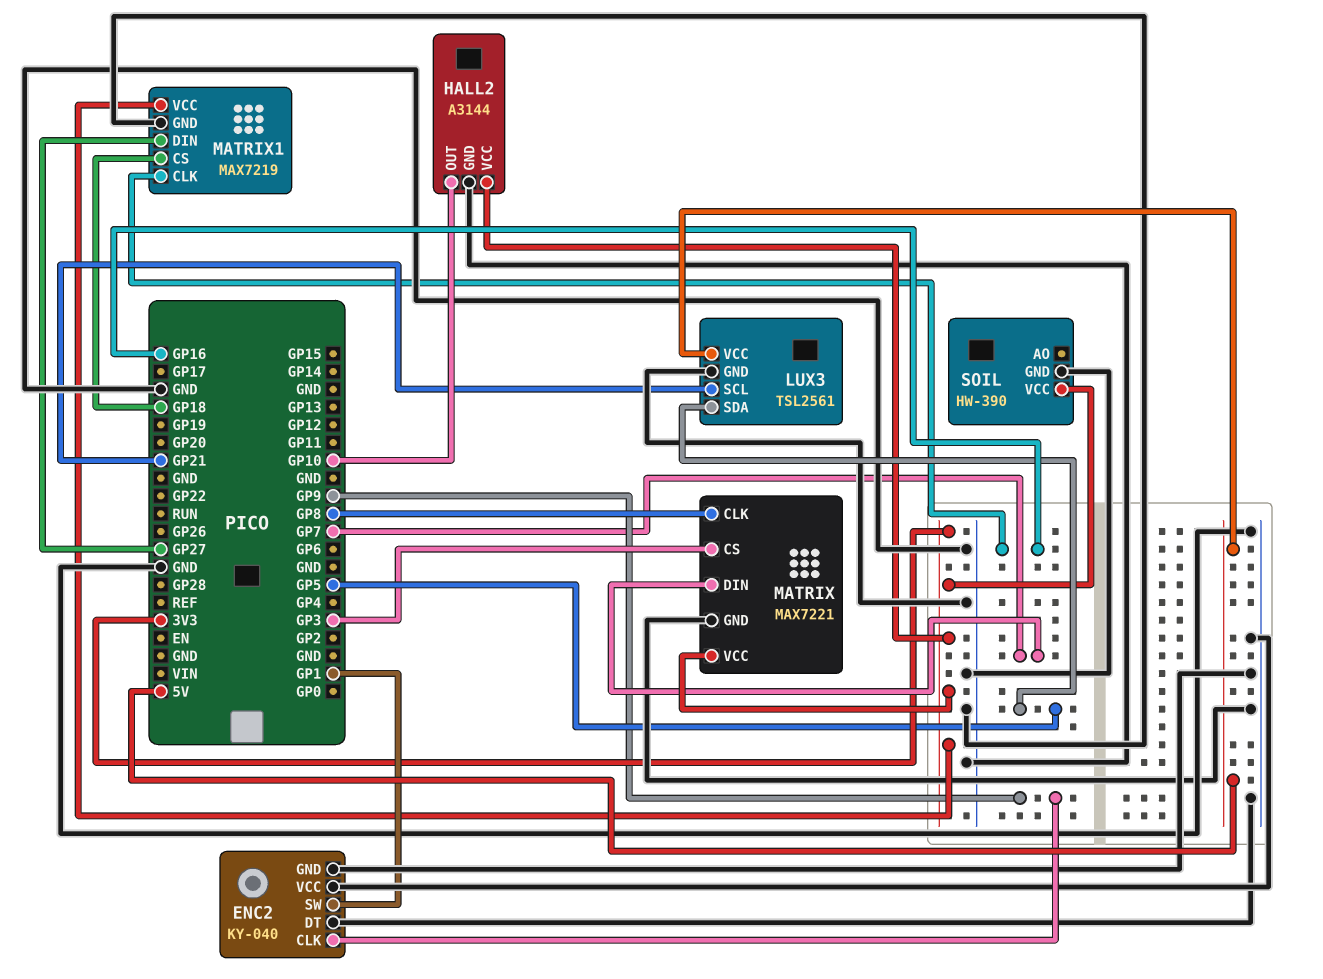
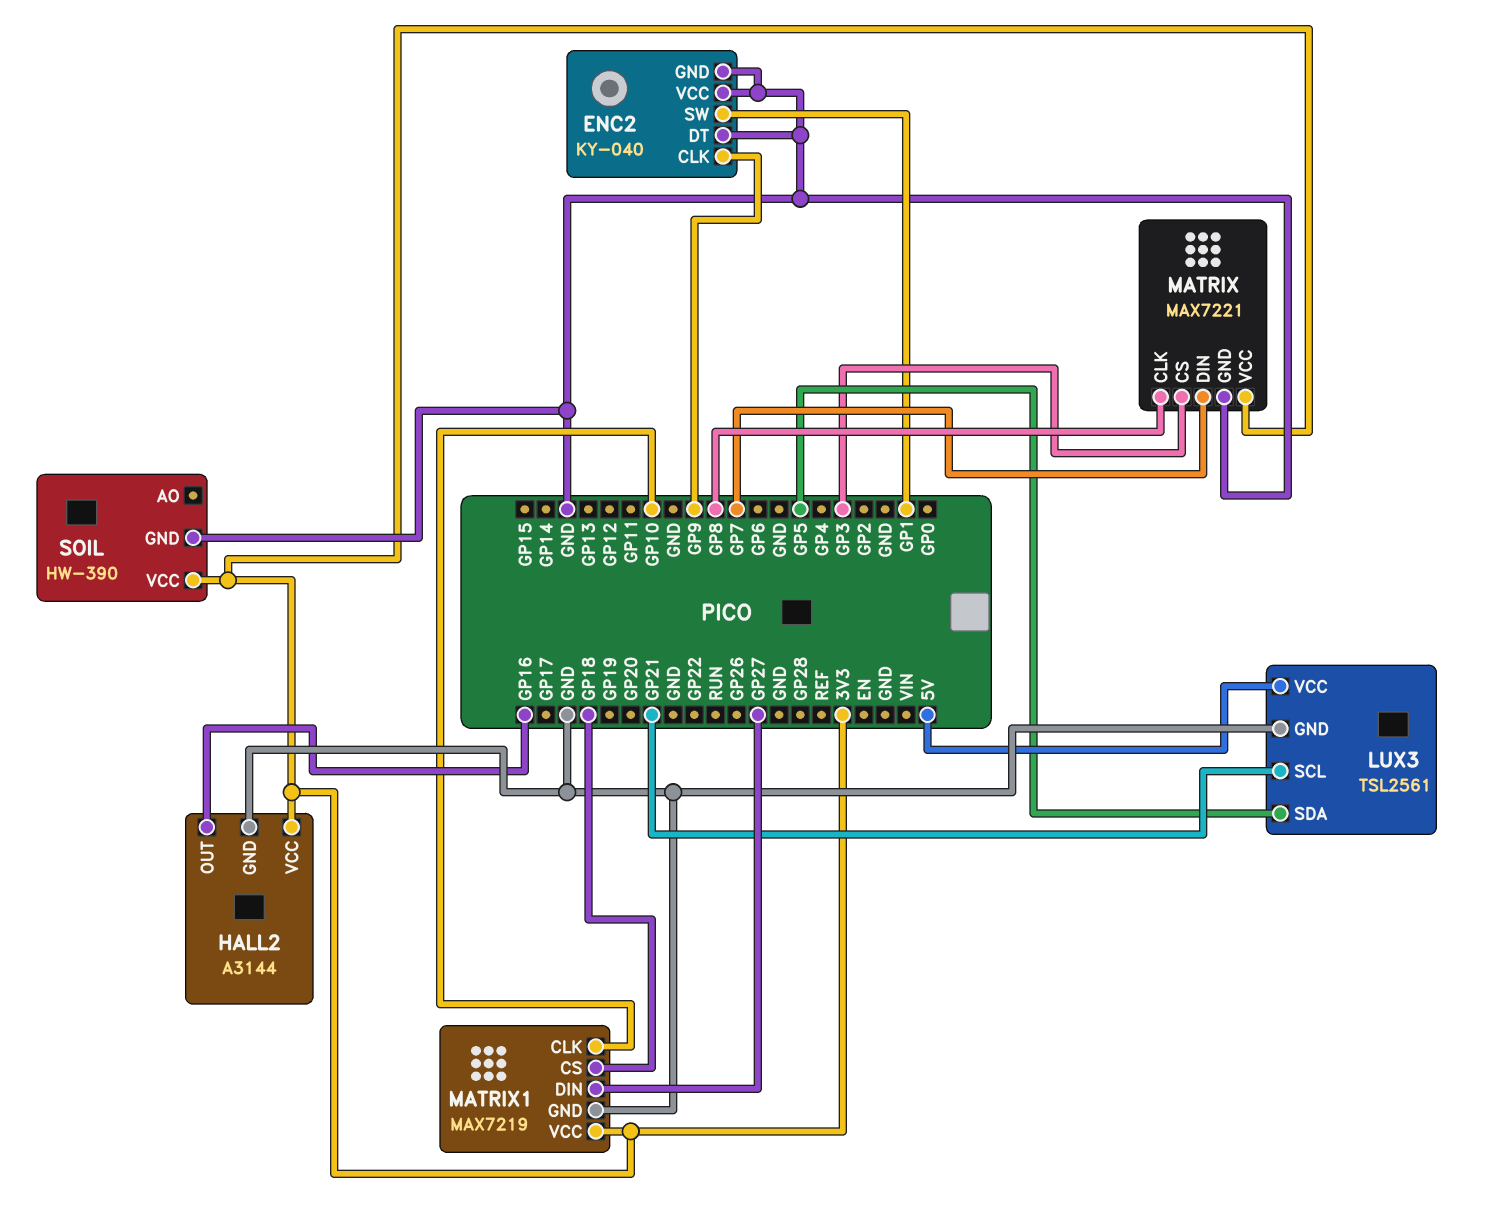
HALL2 pin OUT: GP10 -> GP16
MATRIX1 pin CLK: GP16 -> GP10

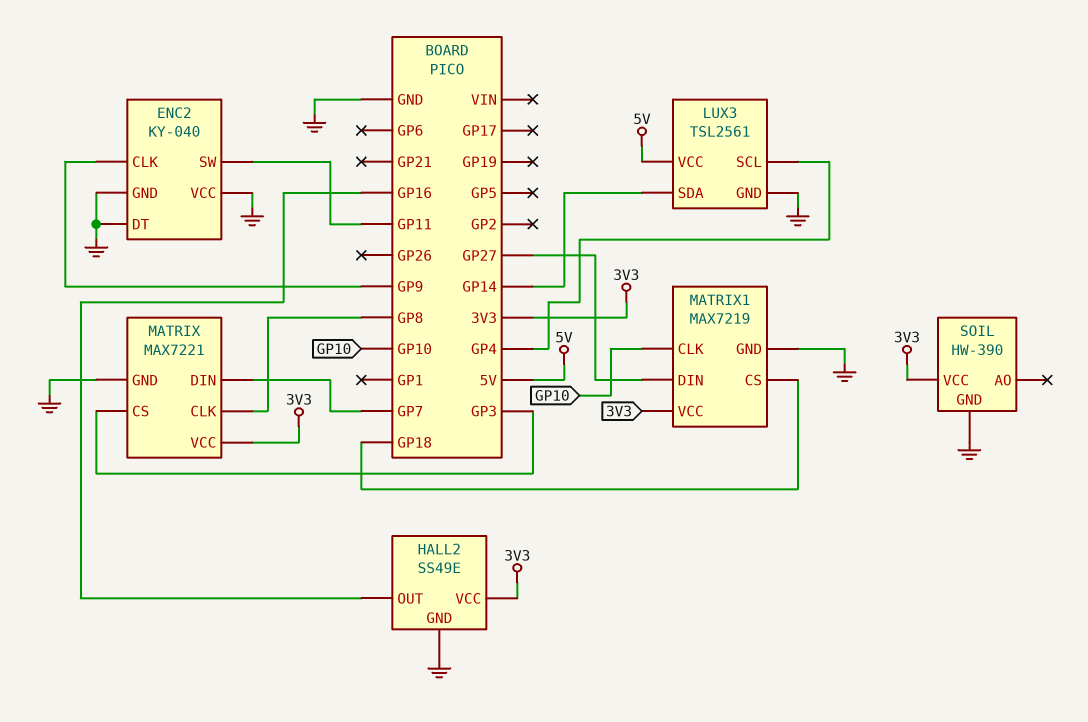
ENC2 pin SW: GP1 -> GP11
HALL2: A3144 -> SS49E
LUX3 pin SCL: GP21 -> GP4
LUX3 pin SDA: GP5 -> GP14

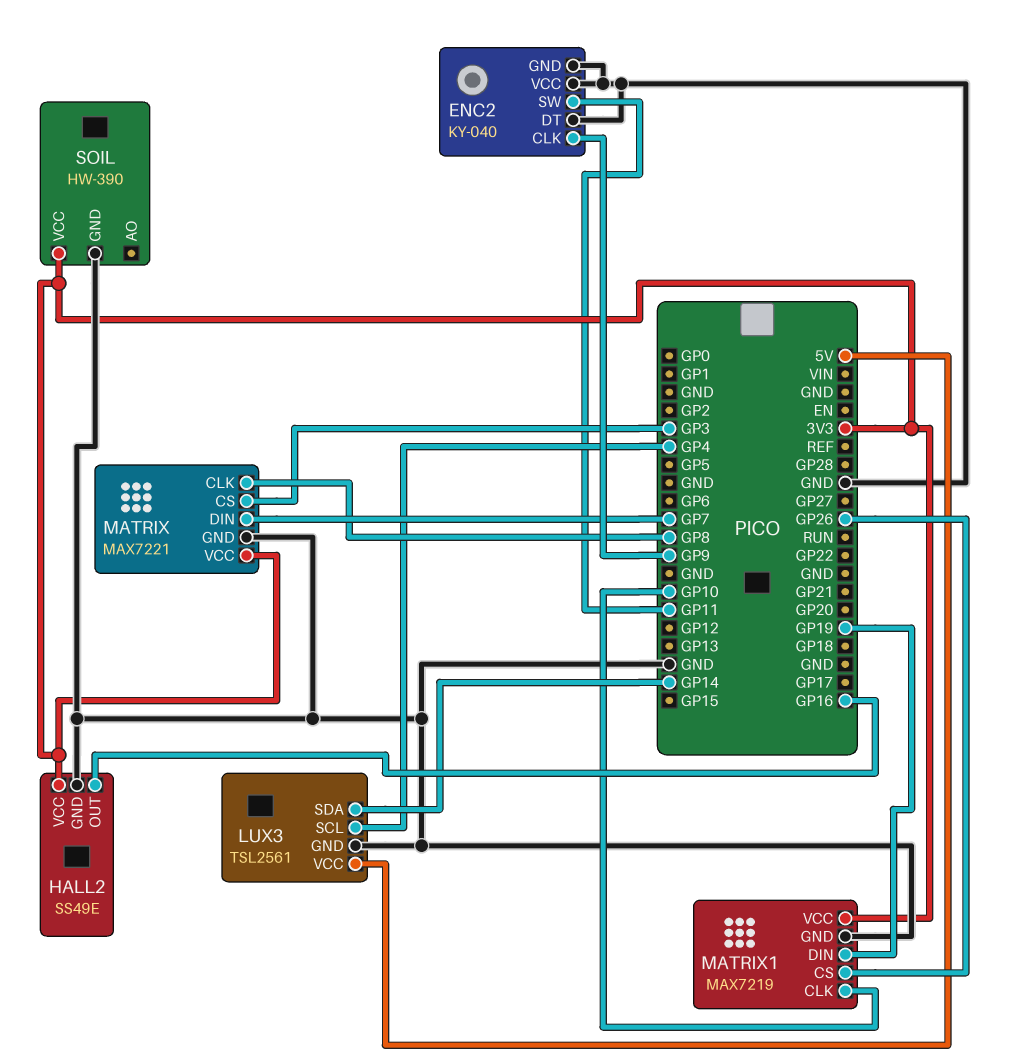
MATRIX1 pin CS: GP18 -> GP26
MATRIX1 pin DIN: GP27 -> GP19

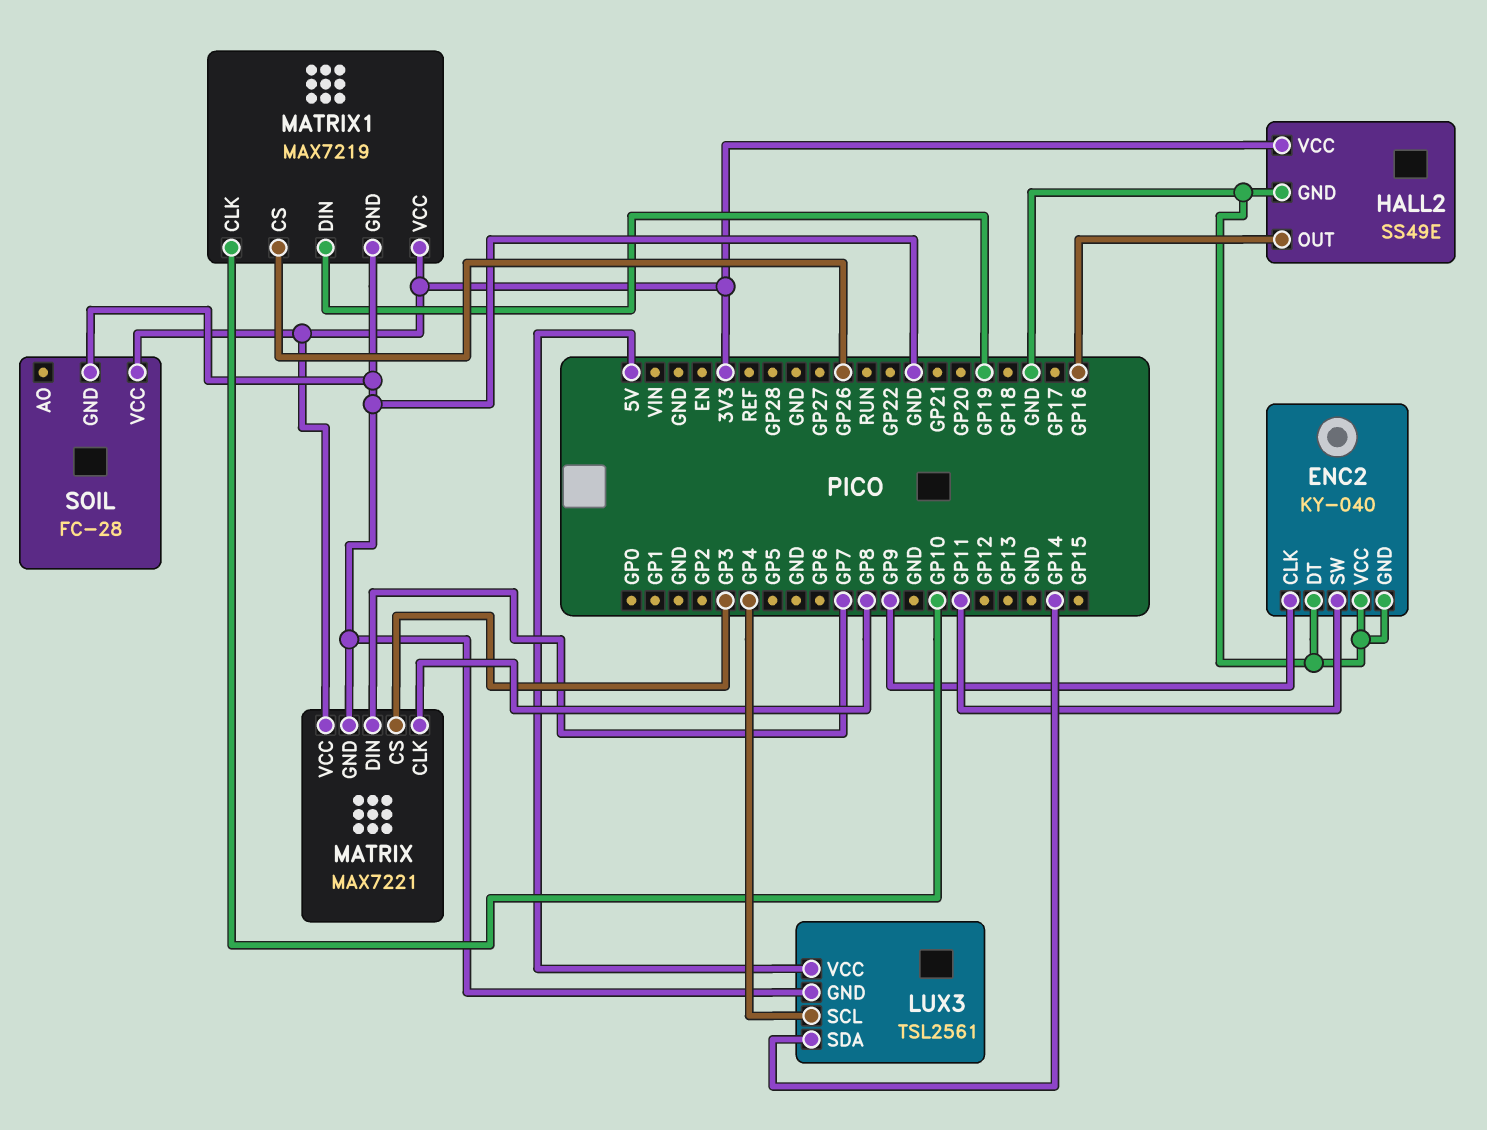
SOIL: HW-390 -> FC-28

